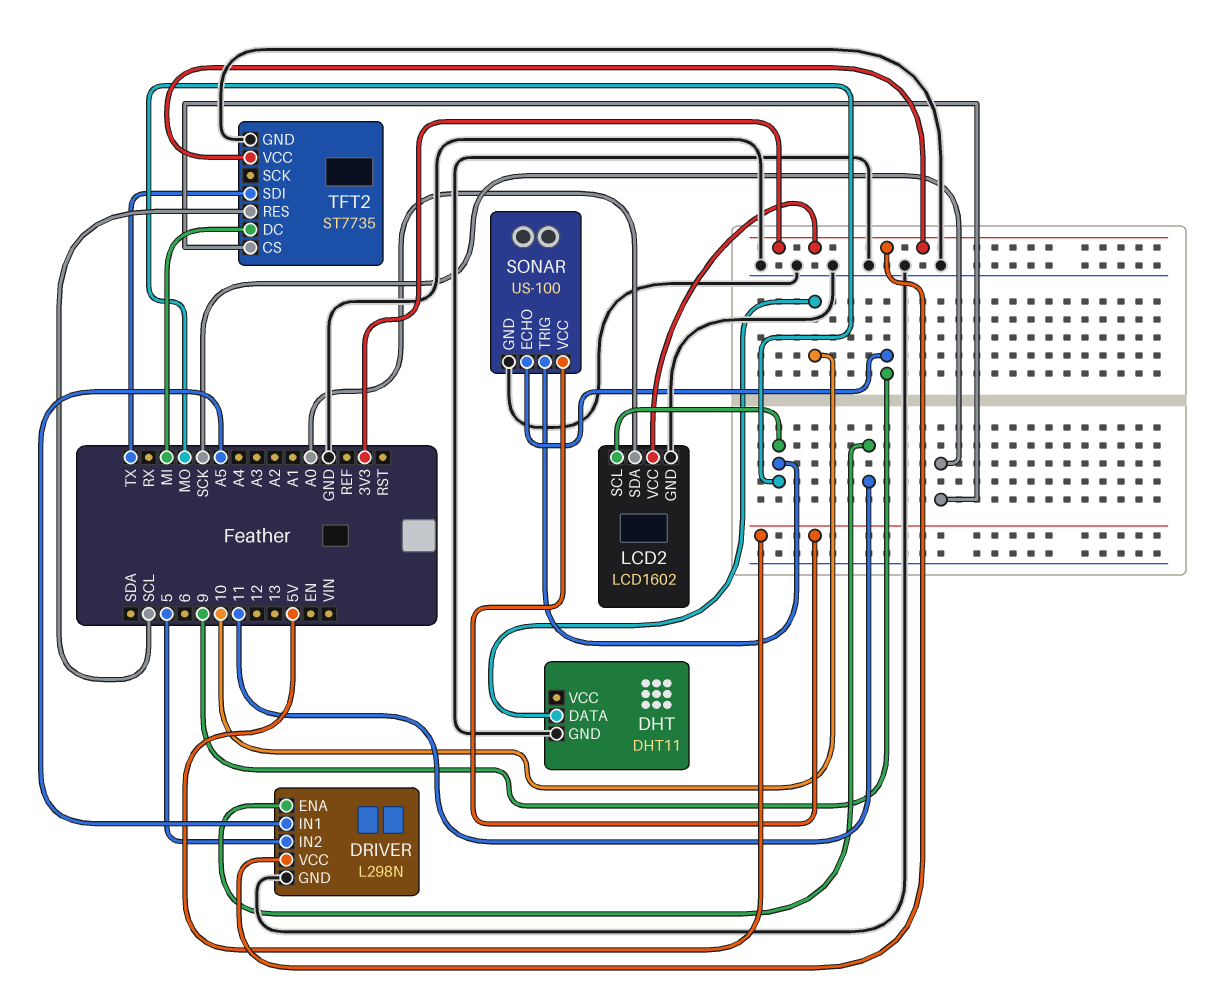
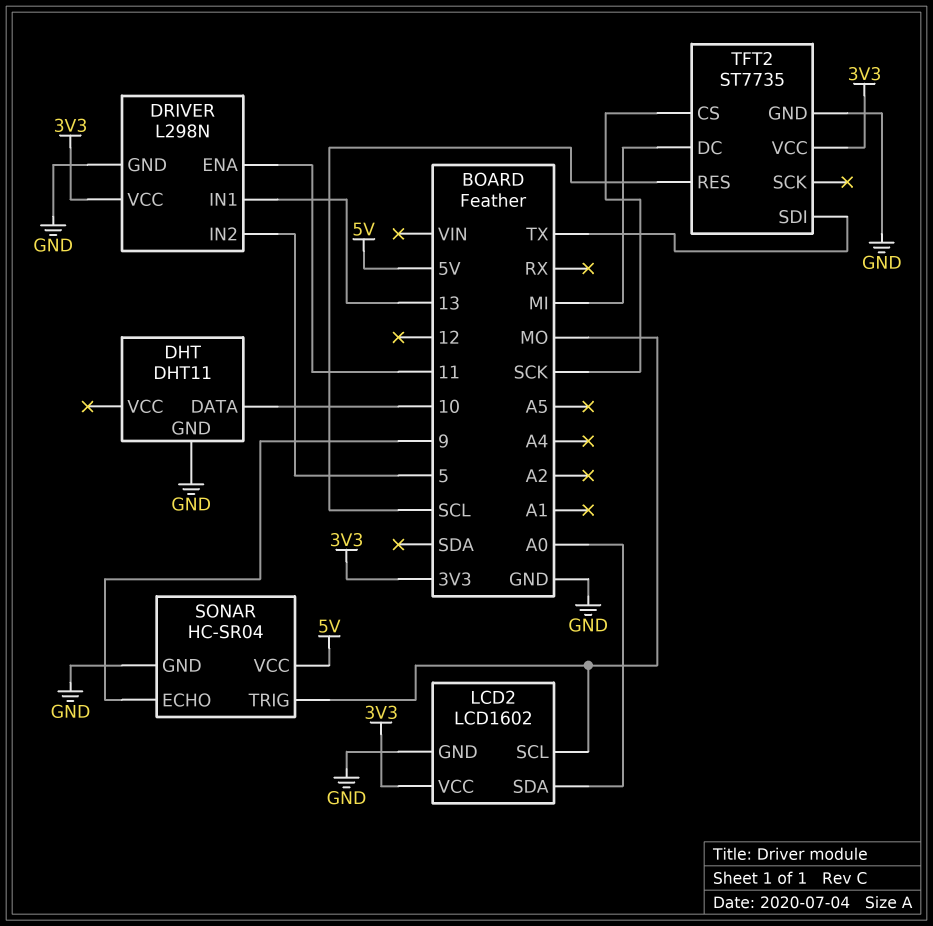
DRIVER pin IN1: A5 -> 13
SONAR: US-100 -> HC-SR04

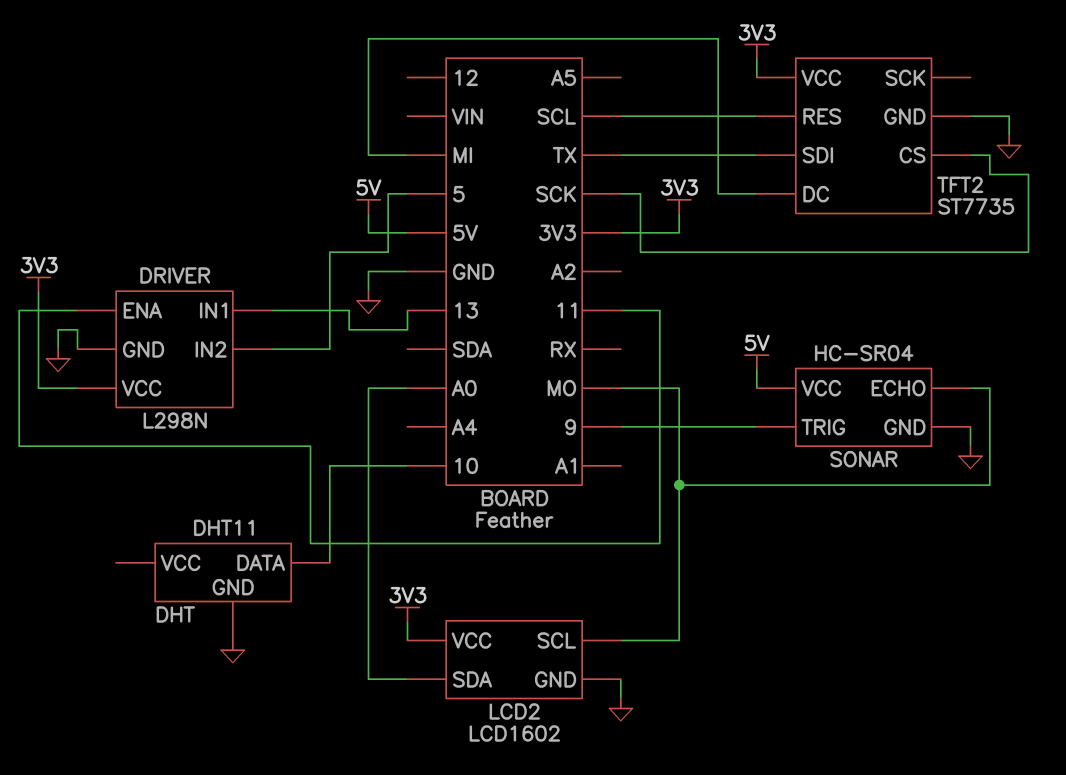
SONAR pin ECHO: 9 -> MO
SONAR pin TRIG: MO -> 9

